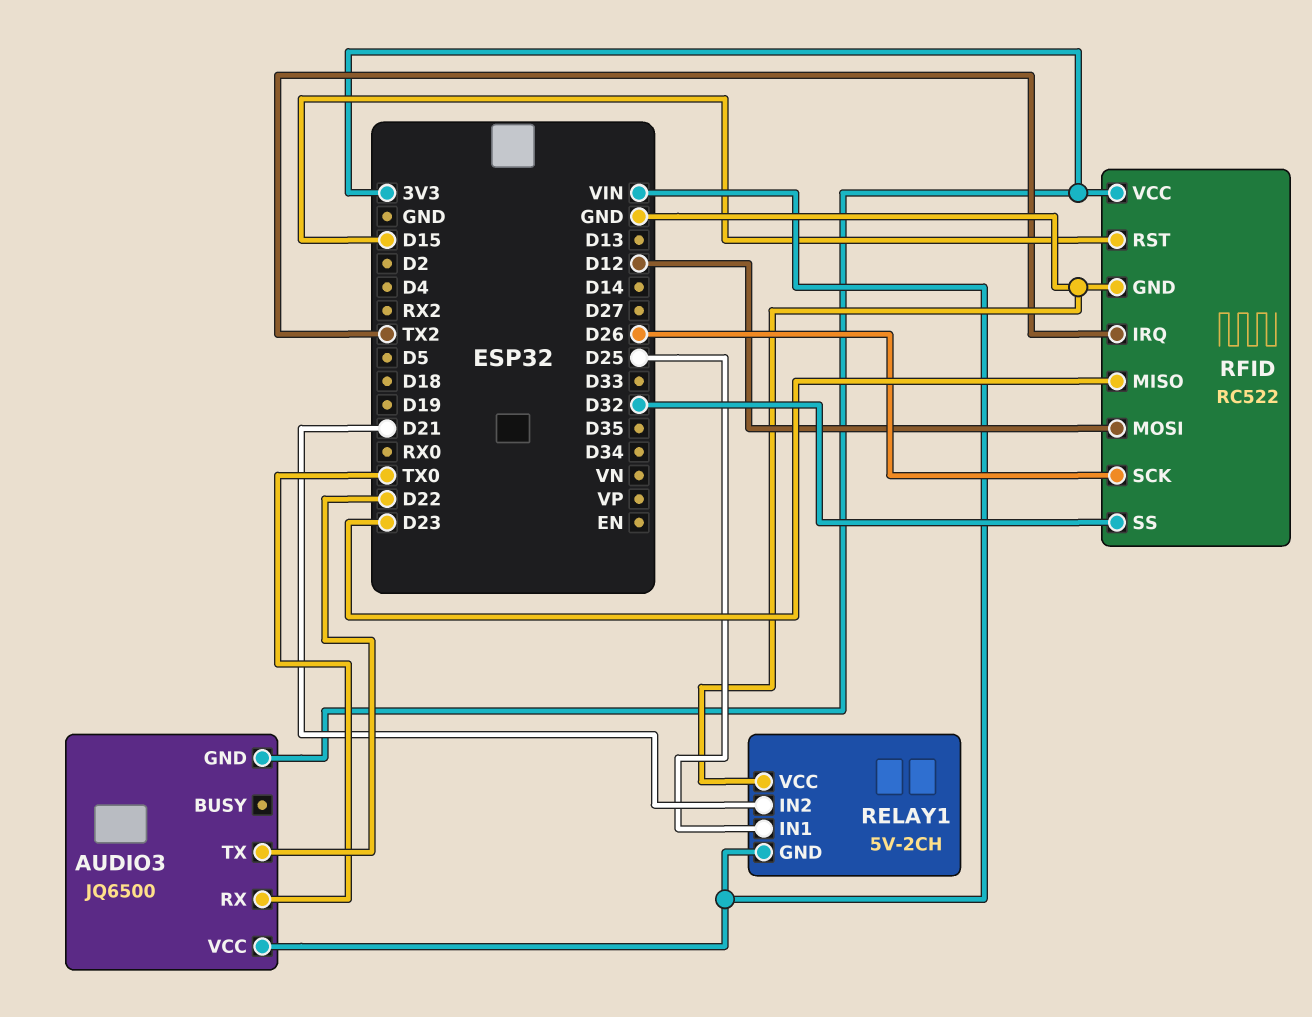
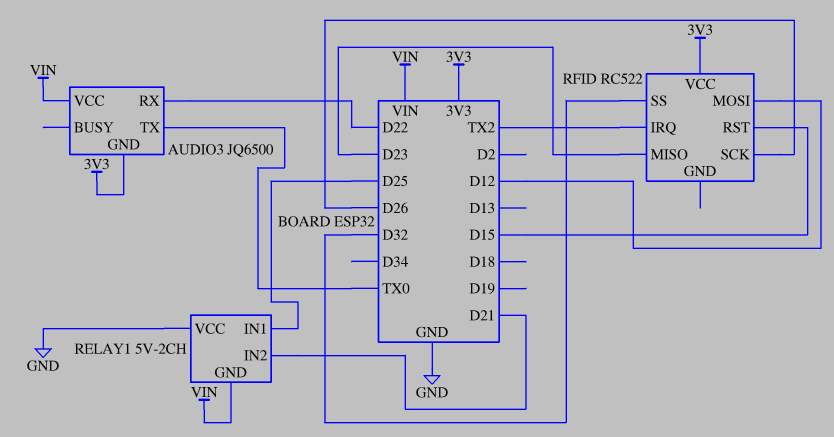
AUDIO3 pin RX: TX0 -> D22
AUDIO3 pin TX: D22 -> TX0
RFID pin GND: GND -> none

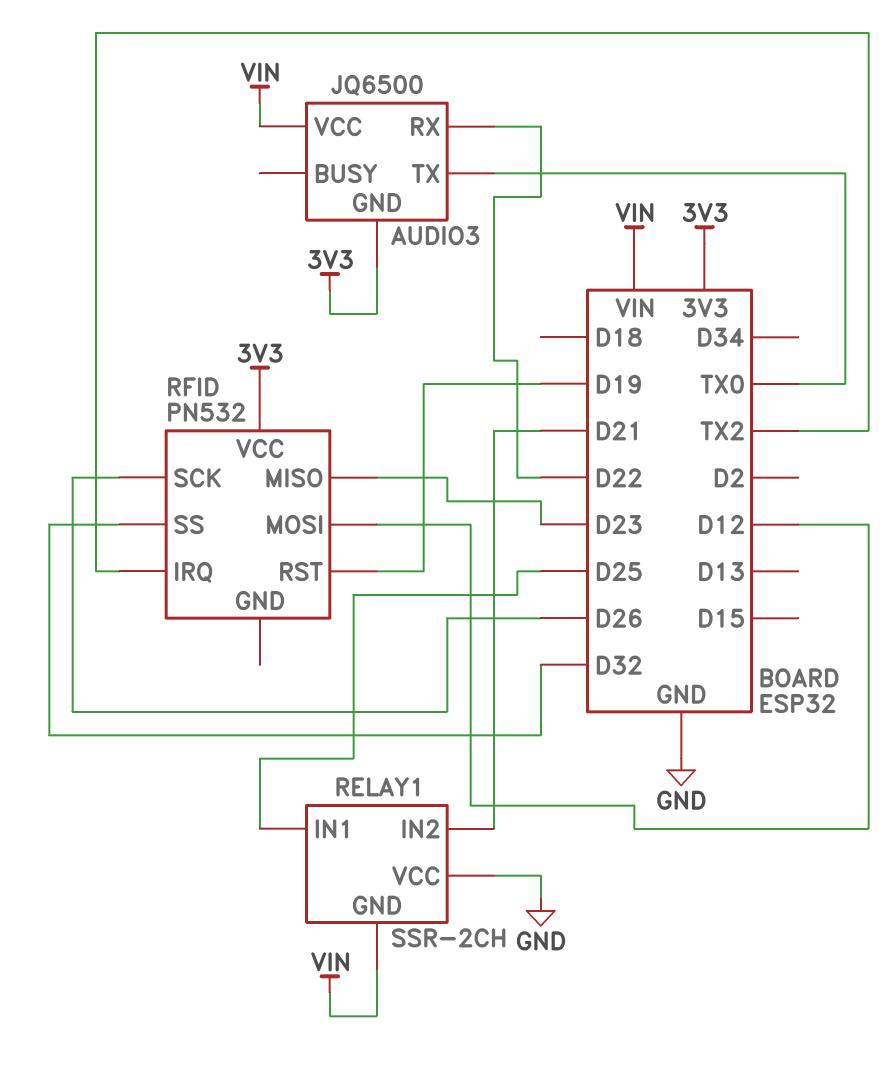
RELAY1: 5V-2CH -> SSR-2CH
RFID: RC522 -> PN532
RFID pin RST: D15 -> D19

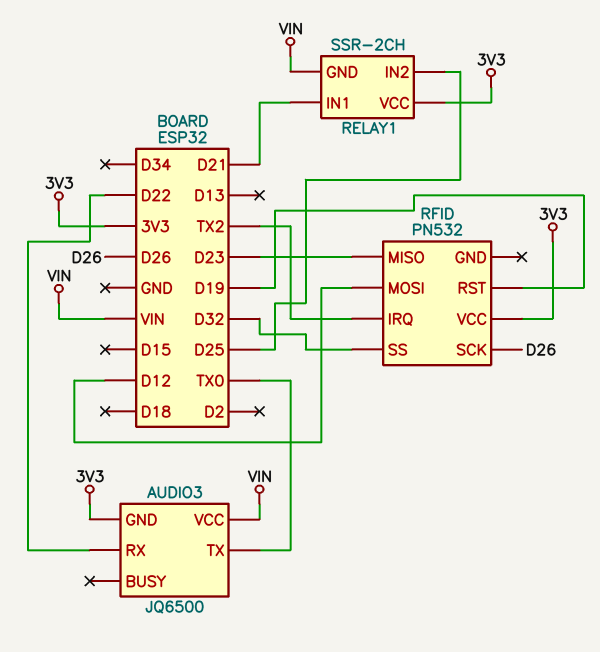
RELAY1 pin IN1: D25 -> D21
RELAY1 pin IN2: D21 -> D25
RELAY1 pin VCC: GND -> 3V3

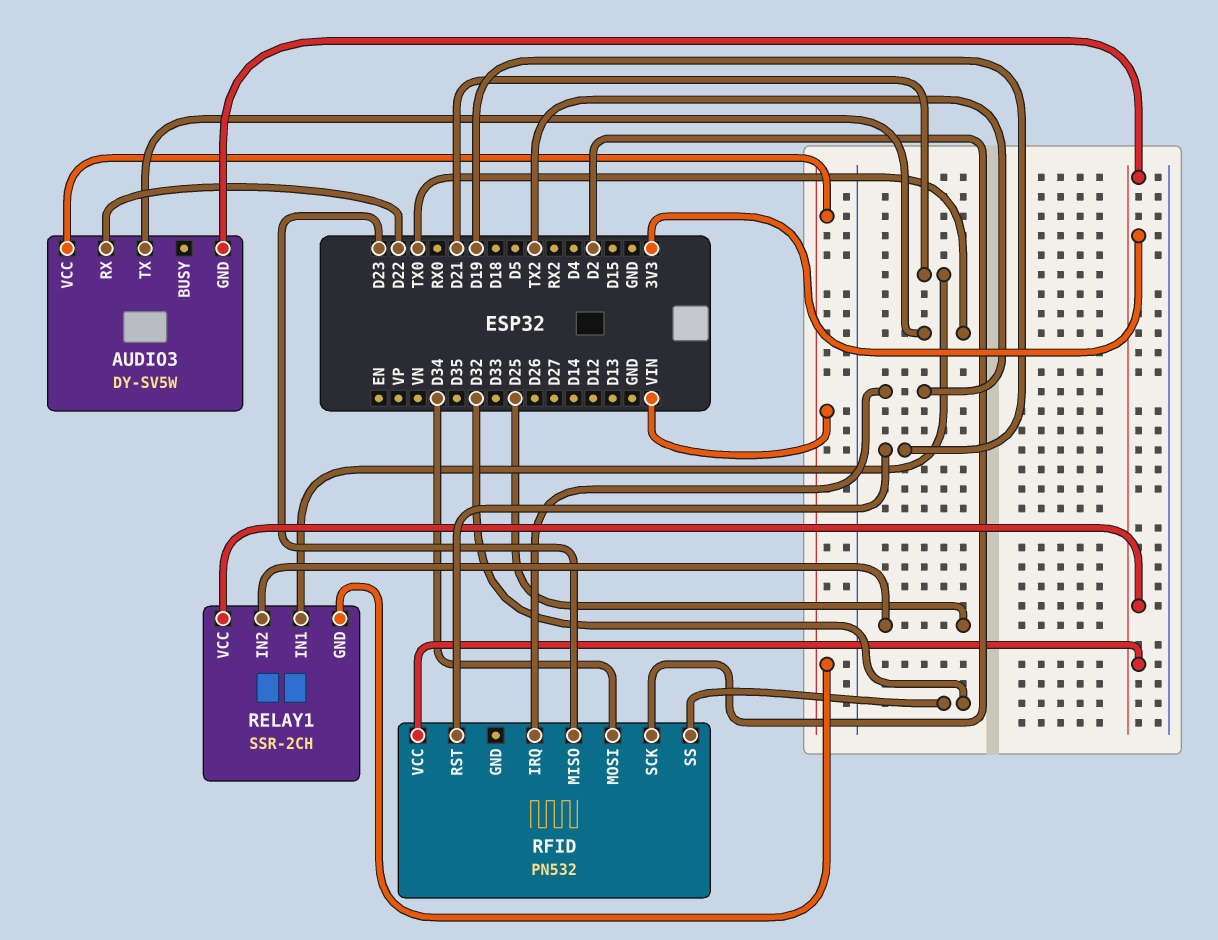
AUDIO3: JQ6500 -> DY-SV5W
RFID pin MOSI: D12 -> D34
RFID pin SCK: D26 -> D2

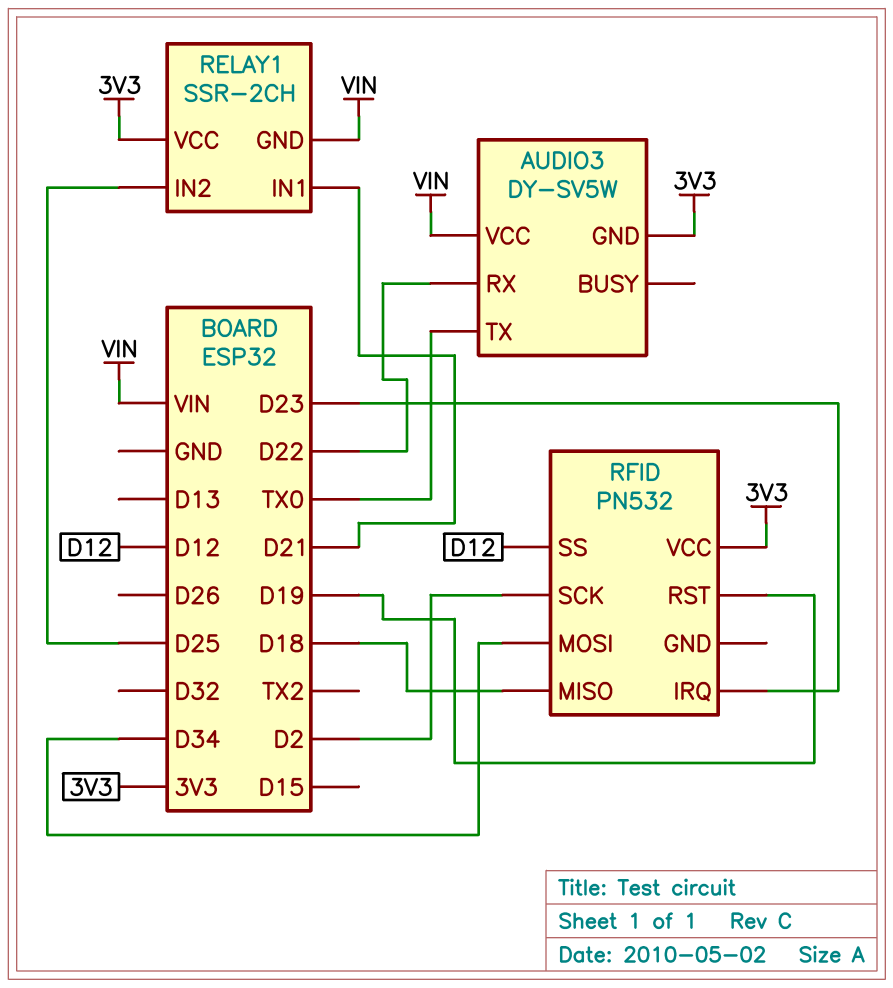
RFID pin IRQ: TX2 -> D23
RFID pin MISO: D23 -> D18
RFID pin SS: D32 -> D12

